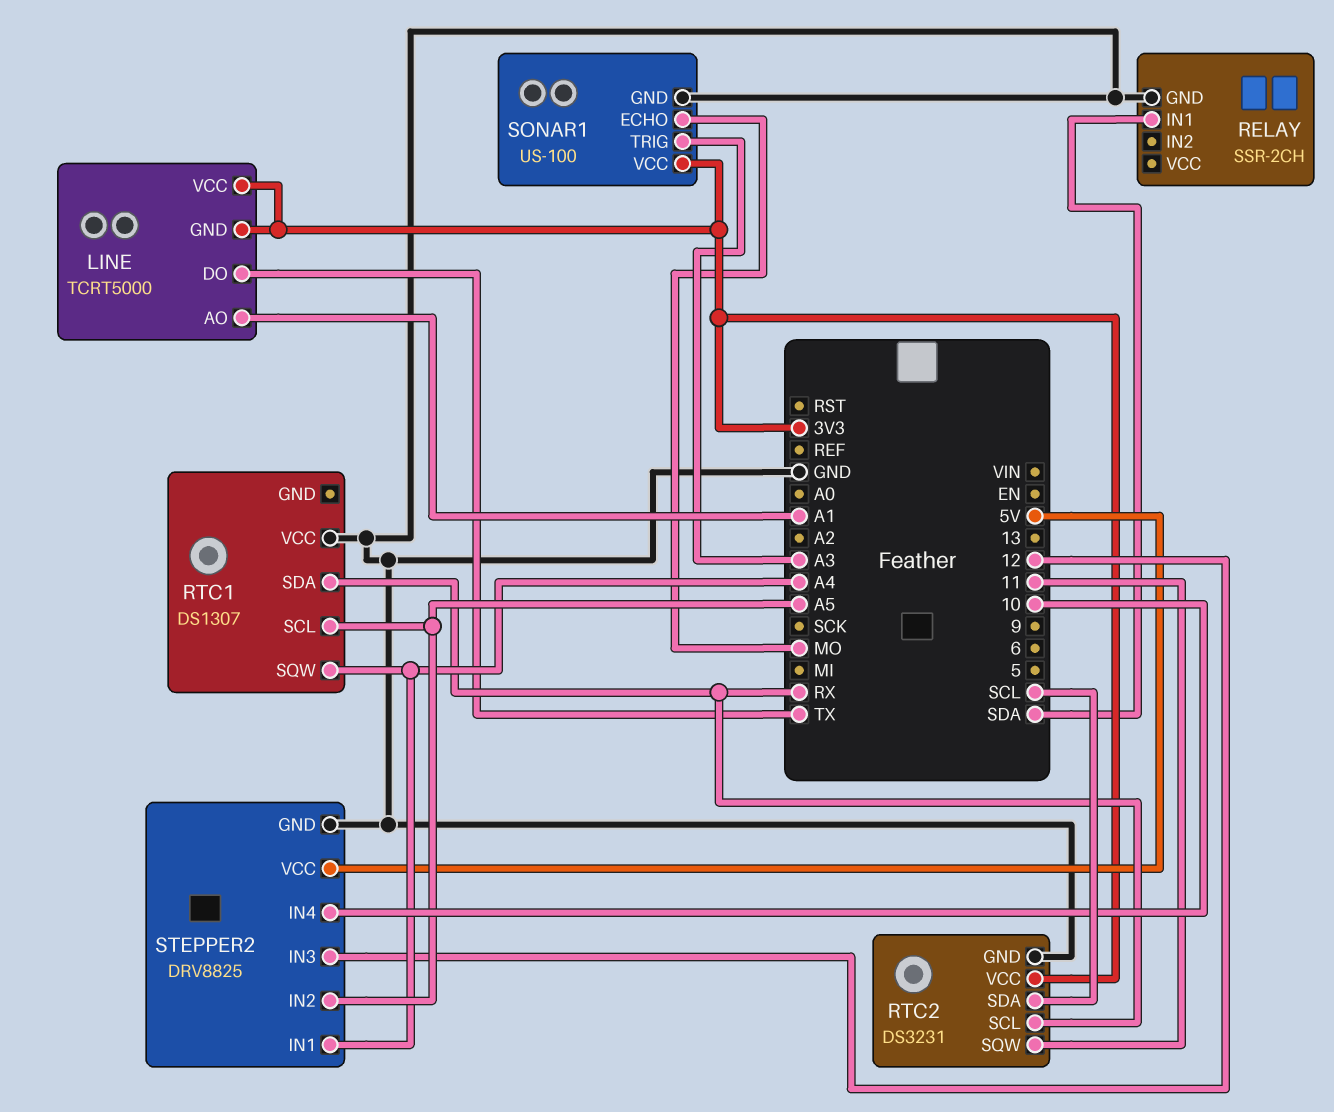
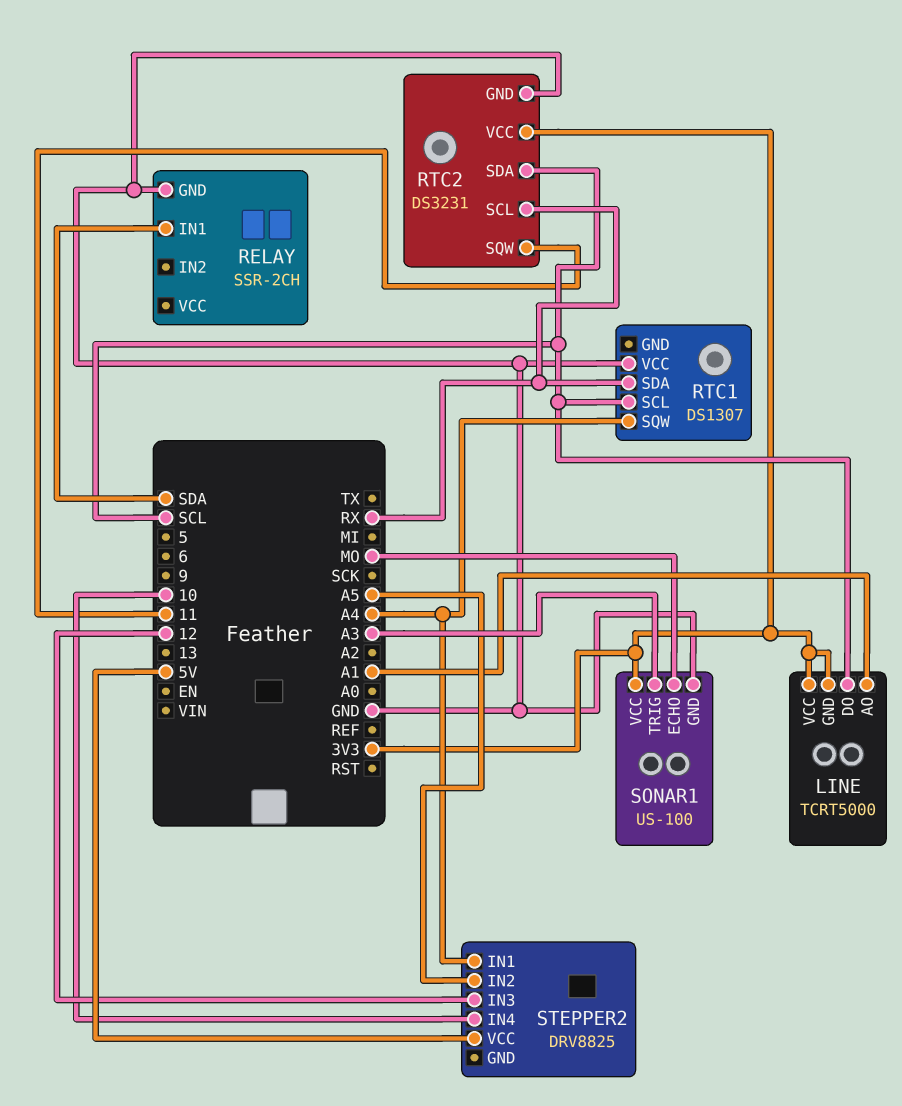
LINE pin DO: TX -> SCL
RTC1 pin SCL: A5 -> SCL
STEPPER2 pin GND: GND -> none

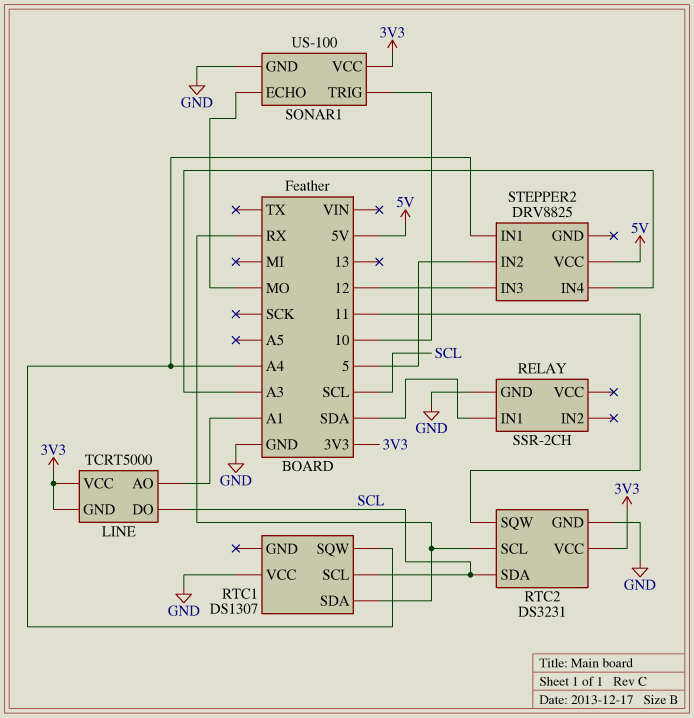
SONAR1 pin TRIG: A3 -> 10
STEPPER2 pin IN2: A5 -> 5
STEPPER2 pin IN4: 10 -> A3

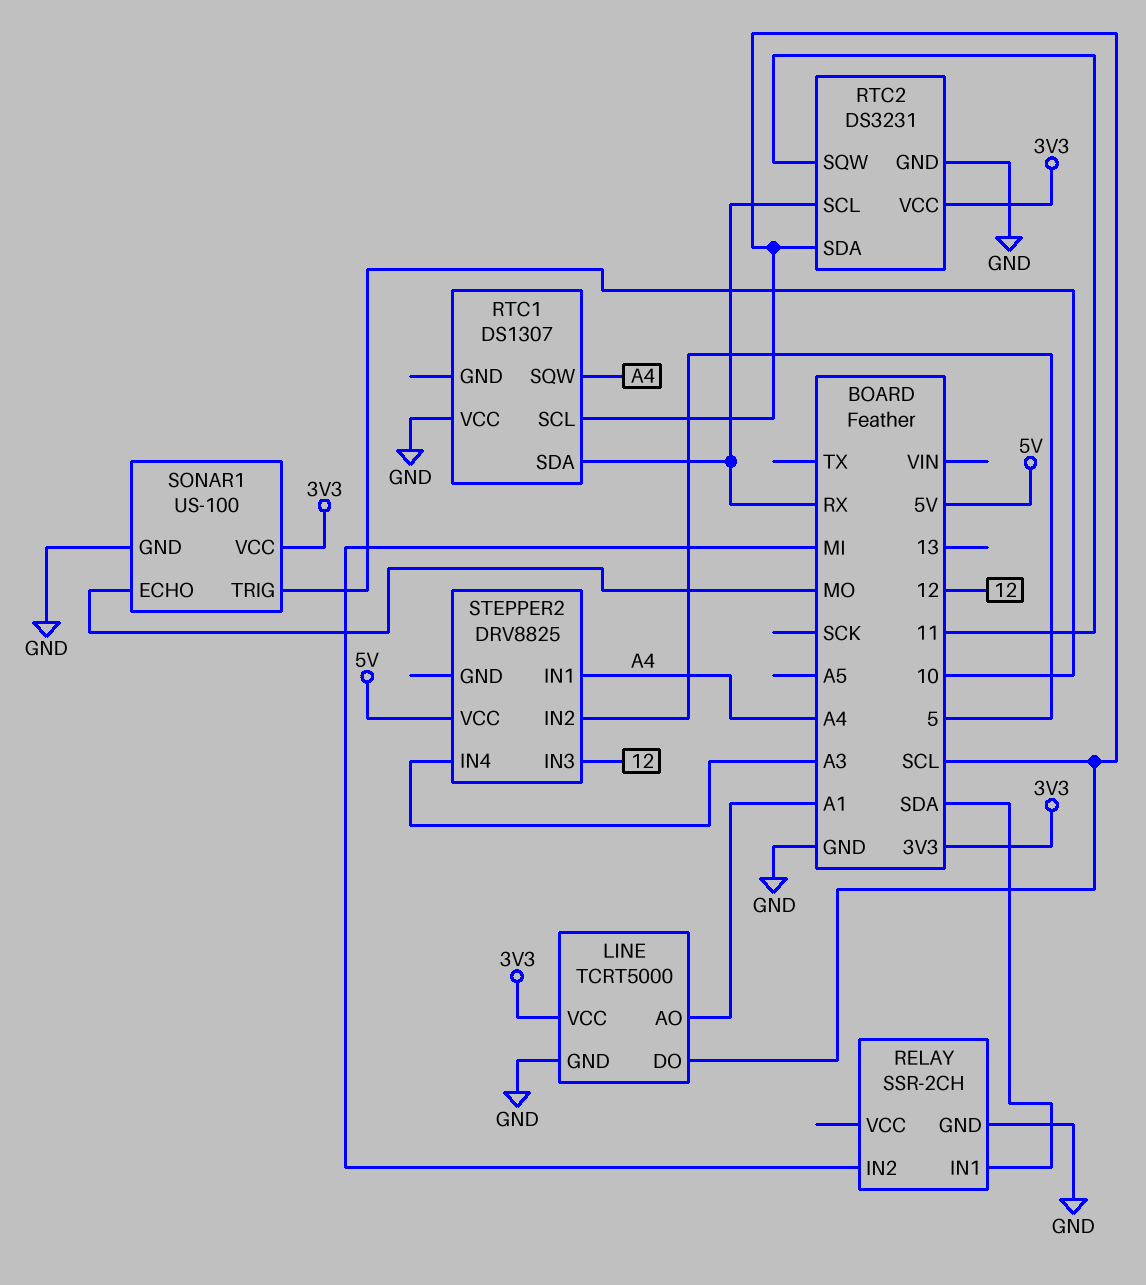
LINE pin GND: 3V3 -> GND
RELAY pin IN2: none -> MI

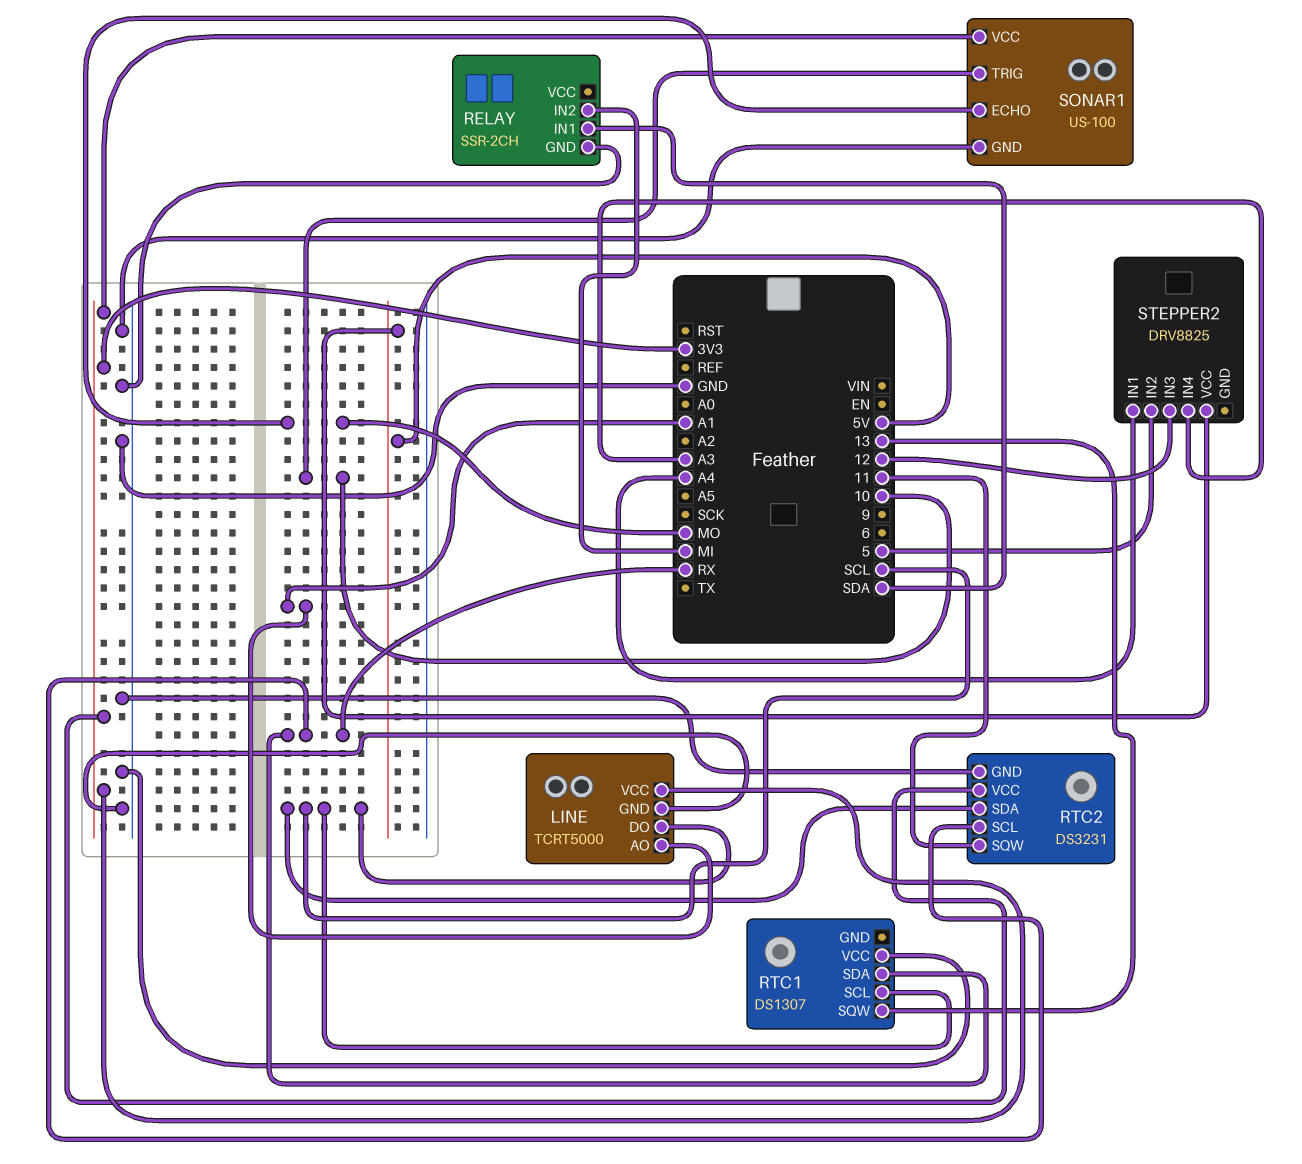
RTC1 pin SQW: A4 -> 13

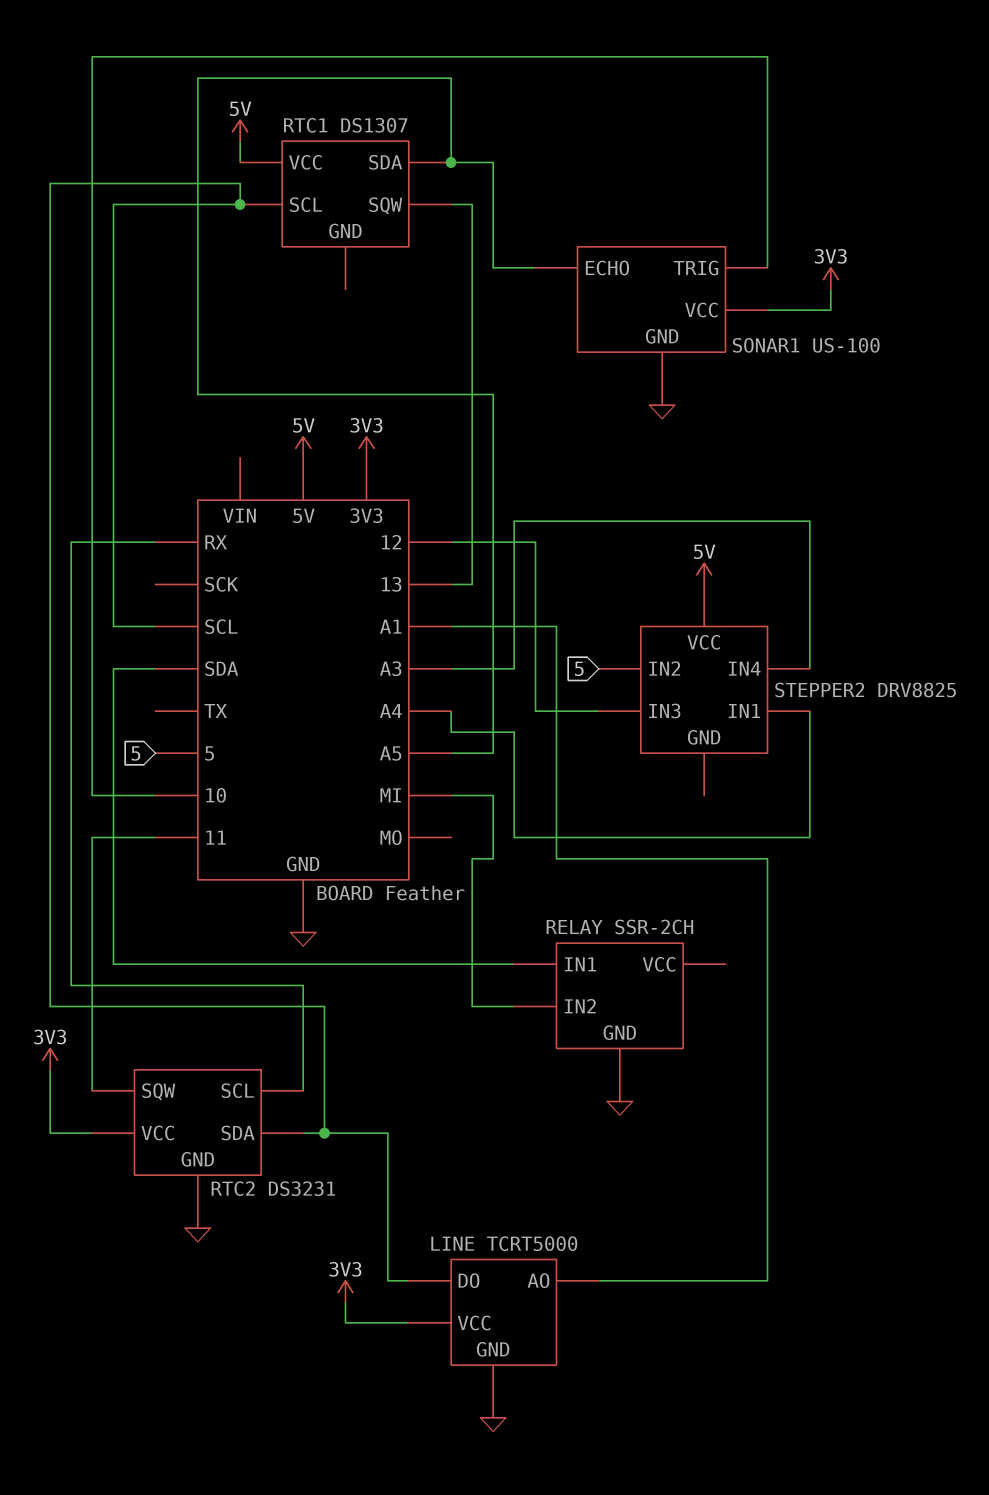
RTC1 pin SDA: RX -> A5
RTC1 pin VCC: GND -> 5V
SONAR1 pin ECHO: MO -> A5

